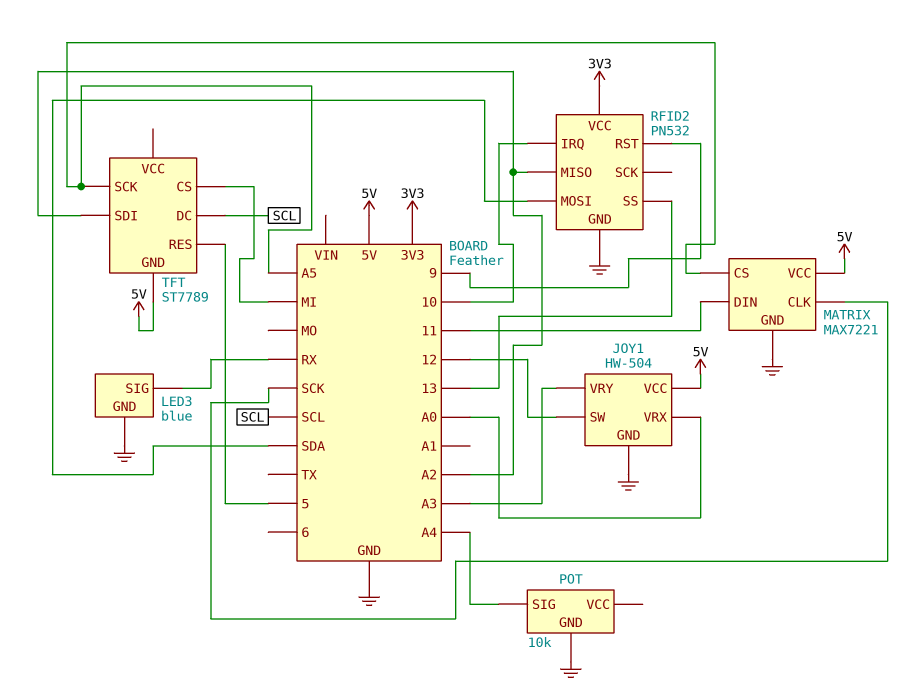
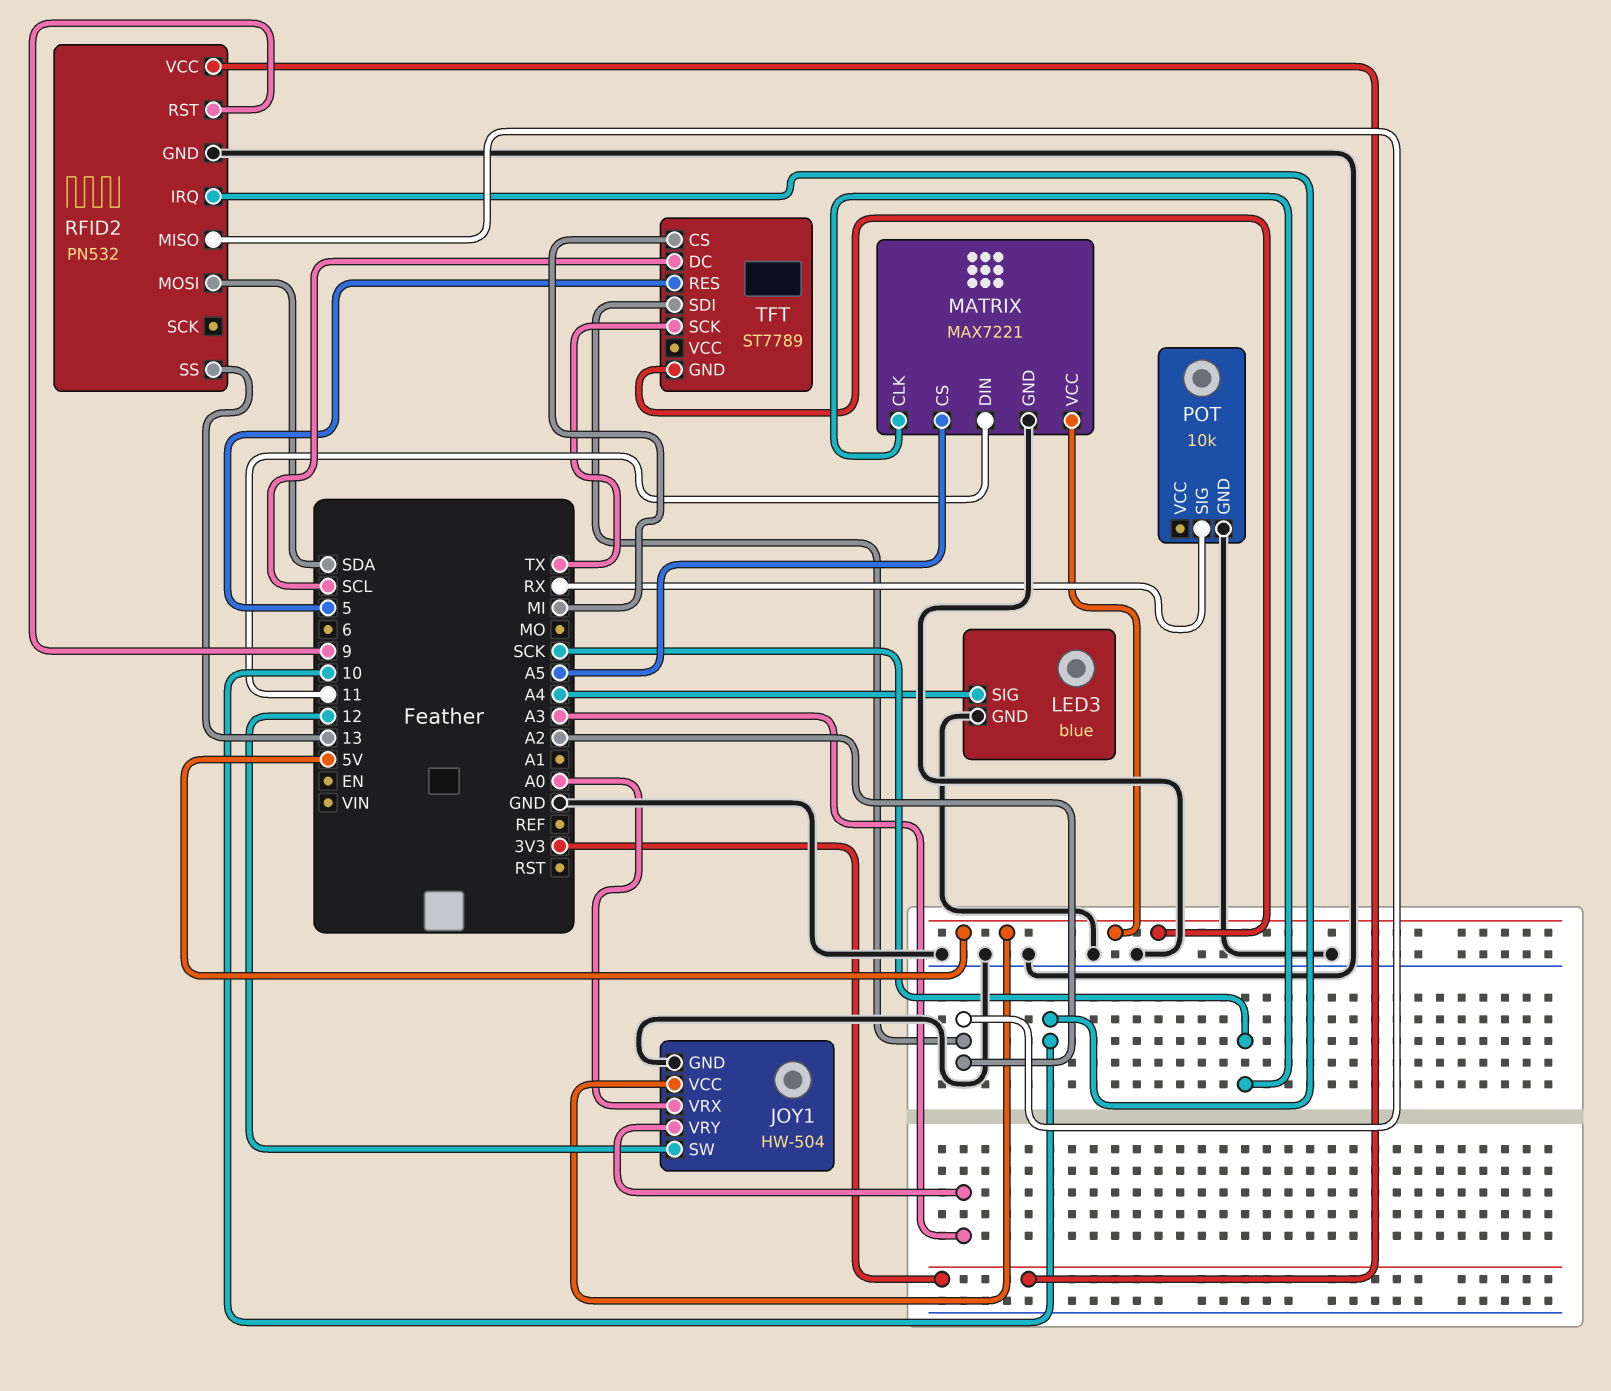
LED3 pin SIG: RX -> A4
POT pin SIG: A4 -> RX
TFT pin SCK: A5 -> TX

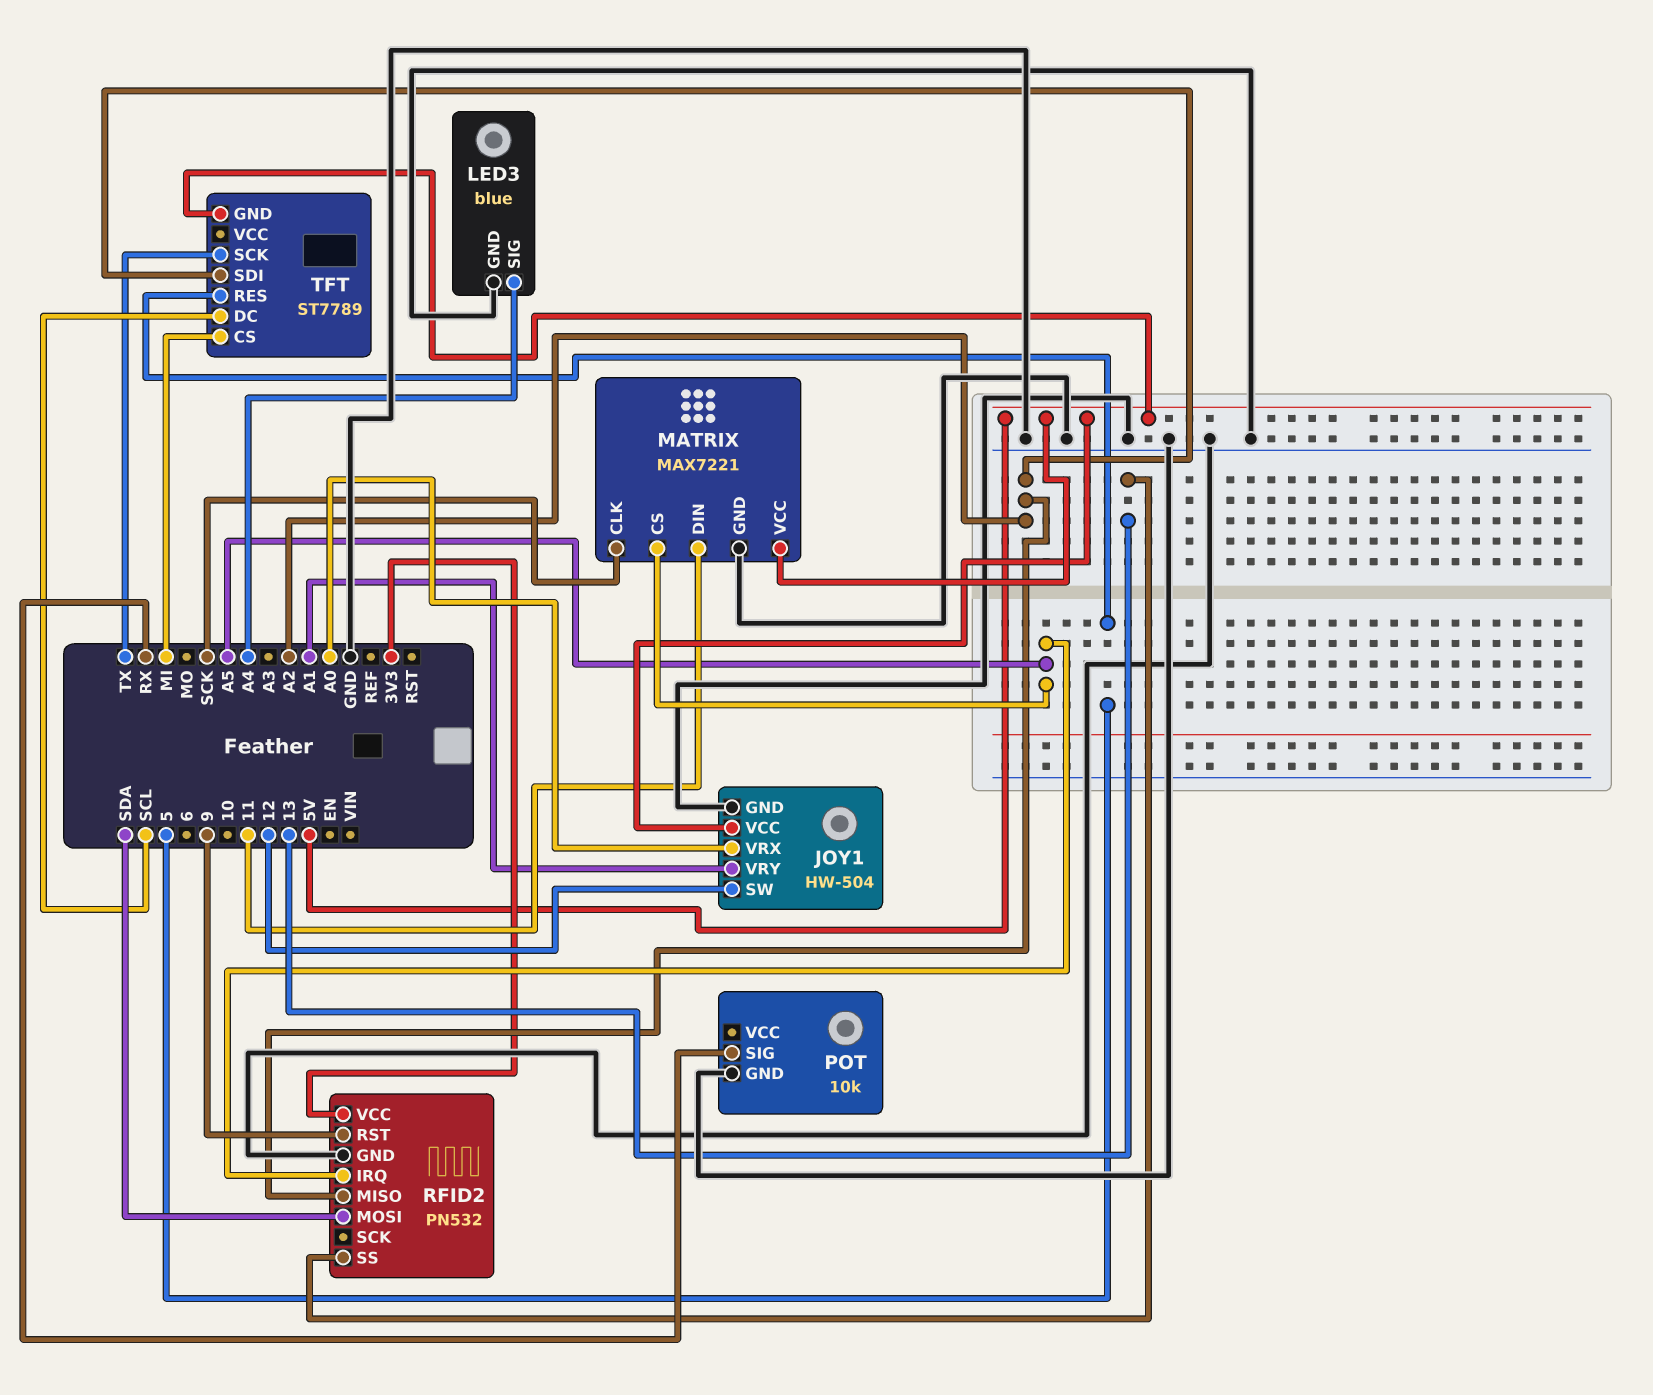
JOY1 pin VRY: A3 -> A1
RFID2 pin IRQ: 10 -> A5

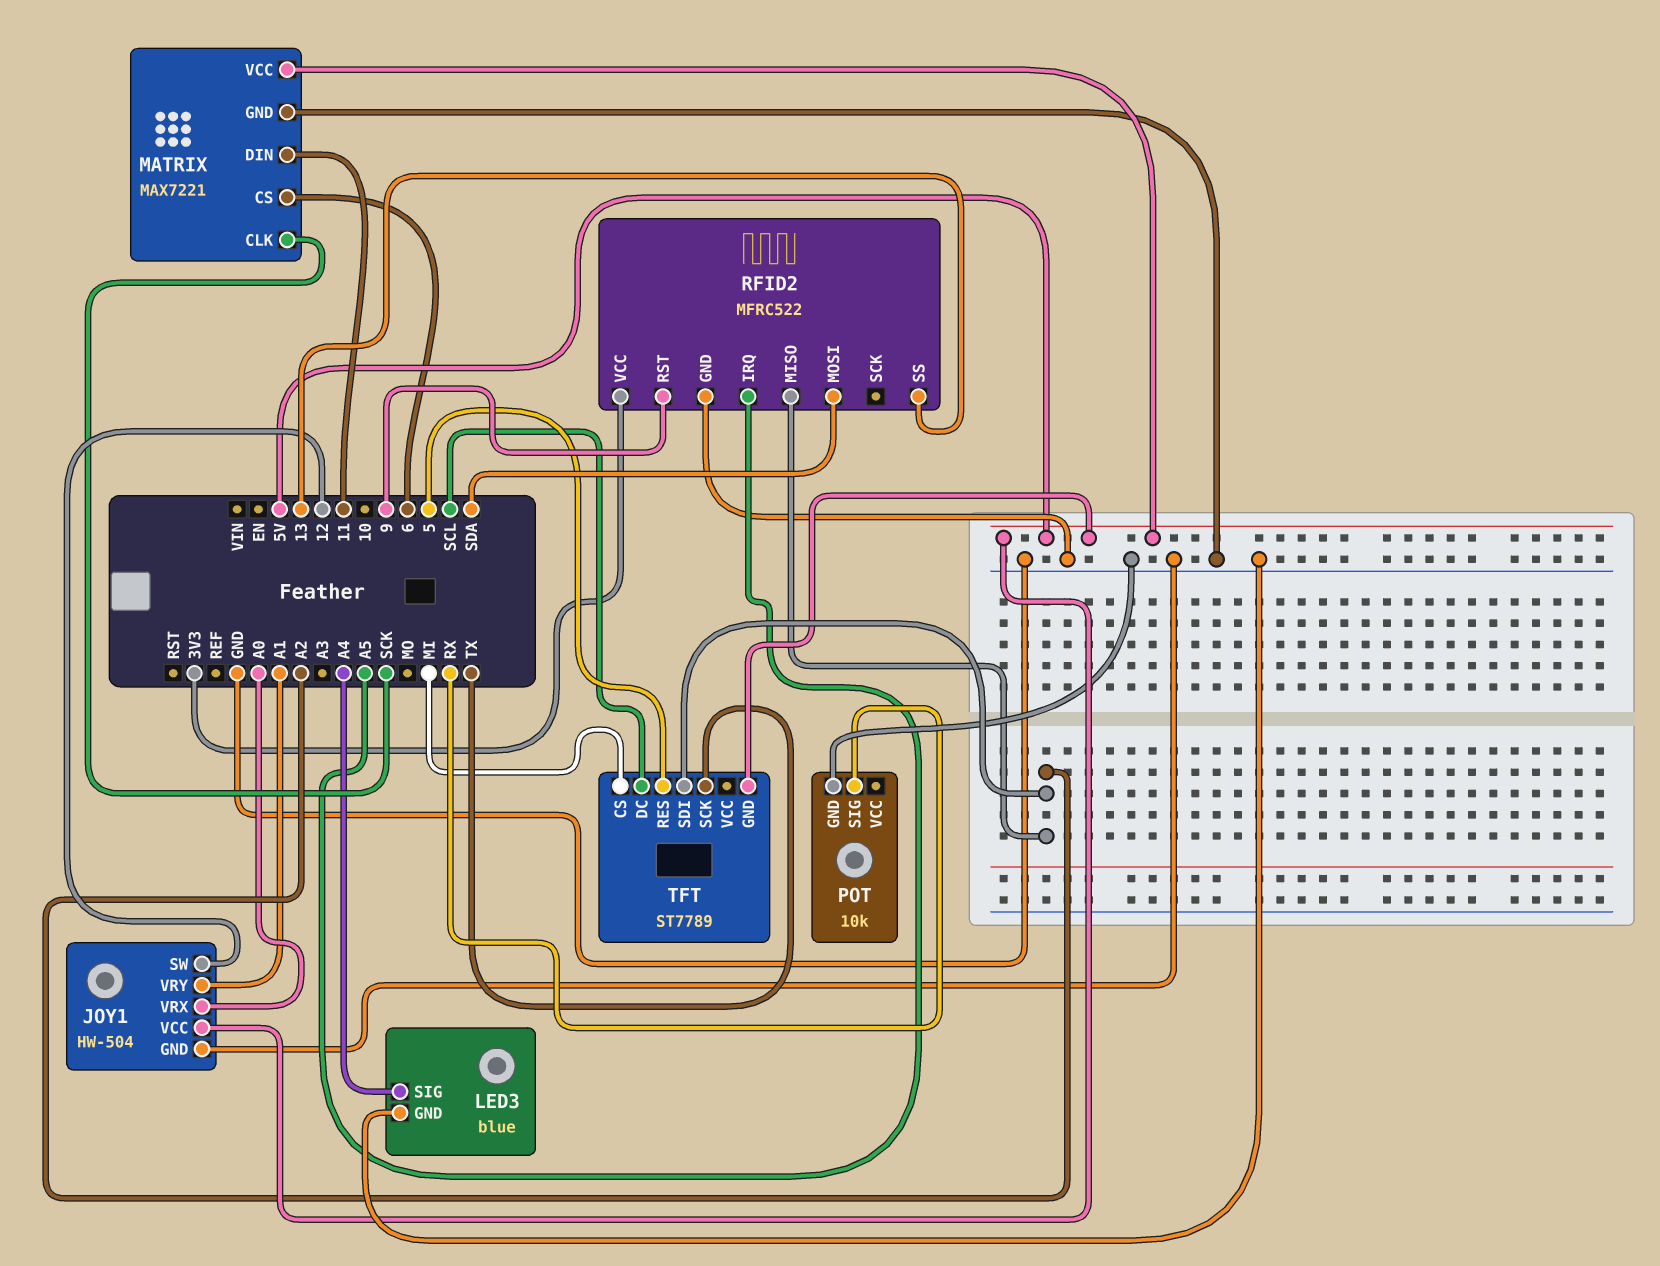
MATRIX pin CS: A5 -> 6
RFID2: PN532 -> MFRC522

